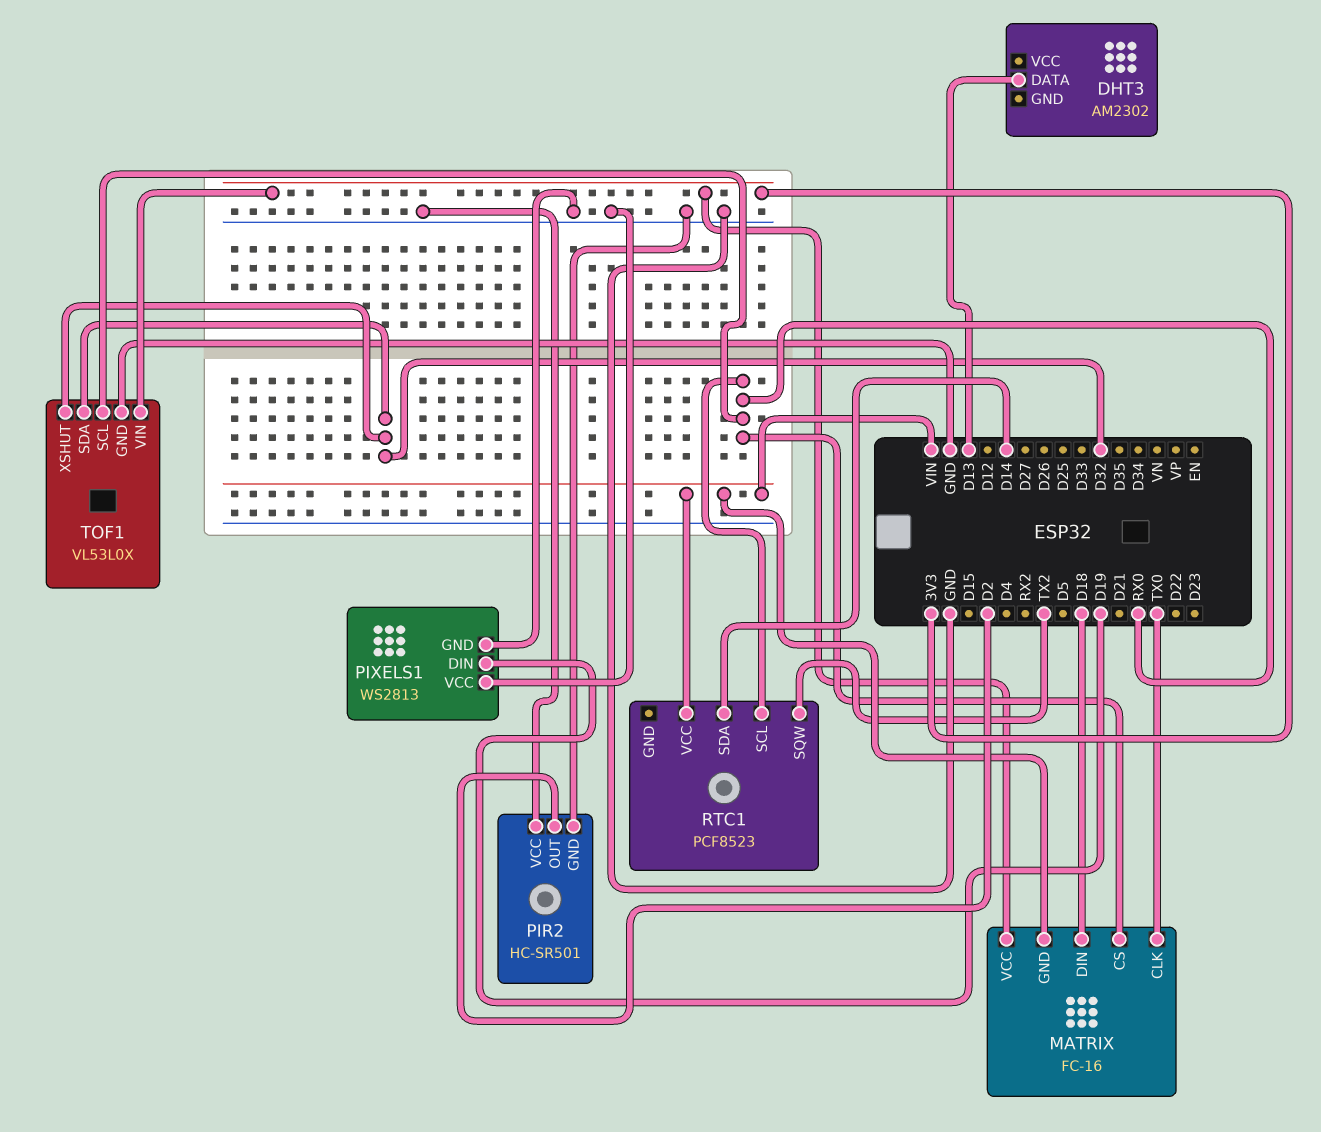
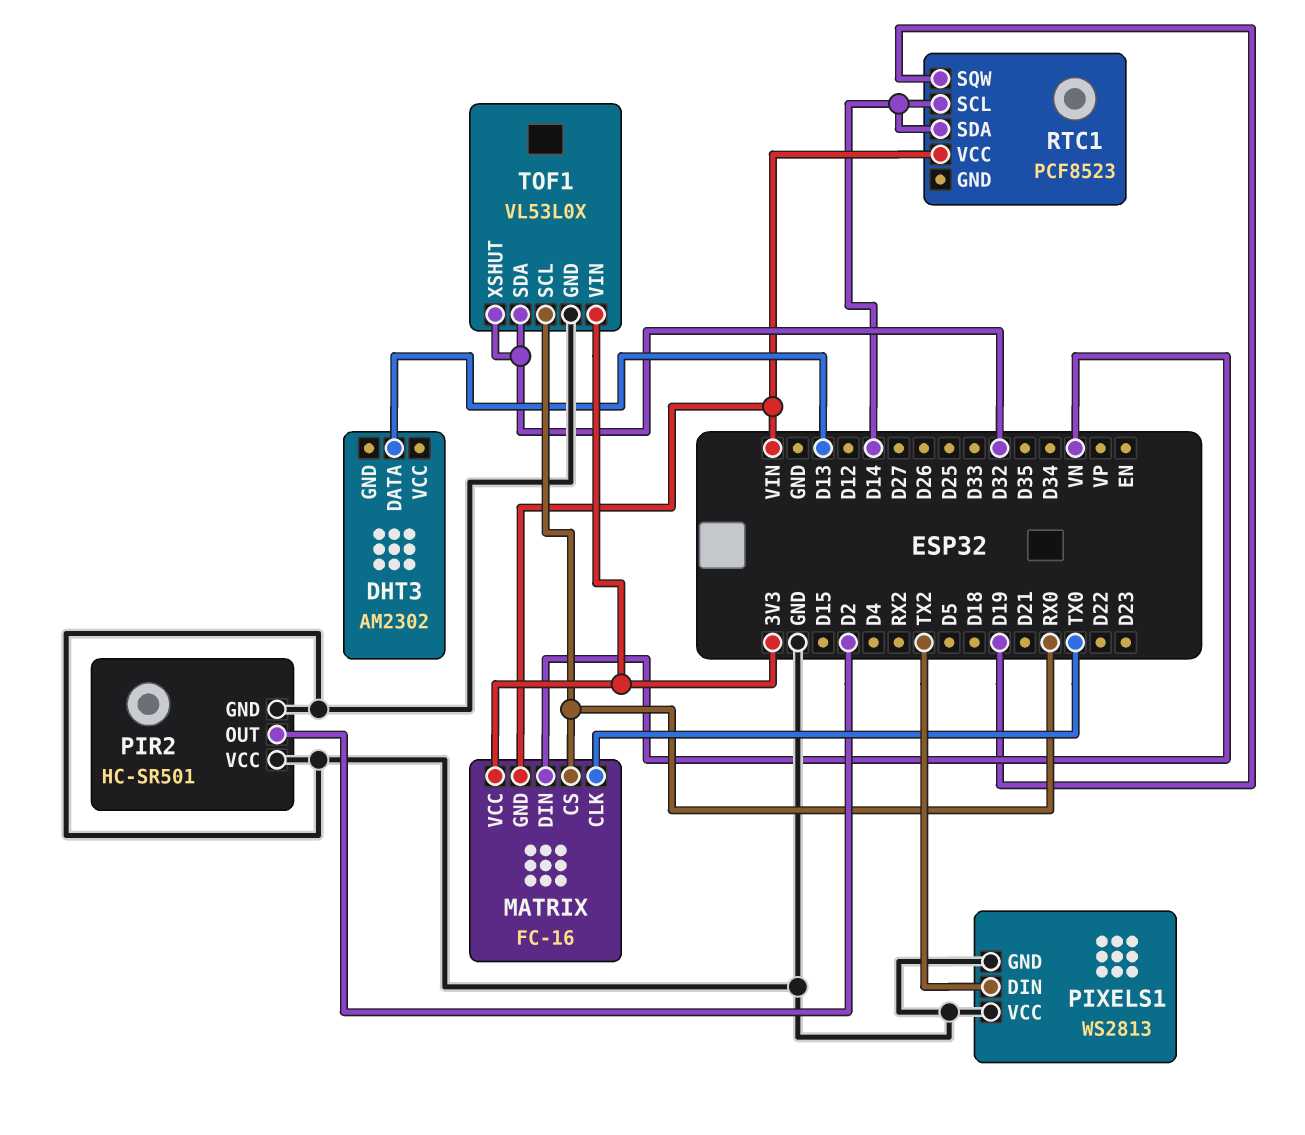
MATRIX pin DIN: D18 -> VN
PIXELS1 pin DIN: D19 -> TX2
RTC1 pin SCL: RX0 -> D14
RTC1 pin SQW: TX2 -> D19

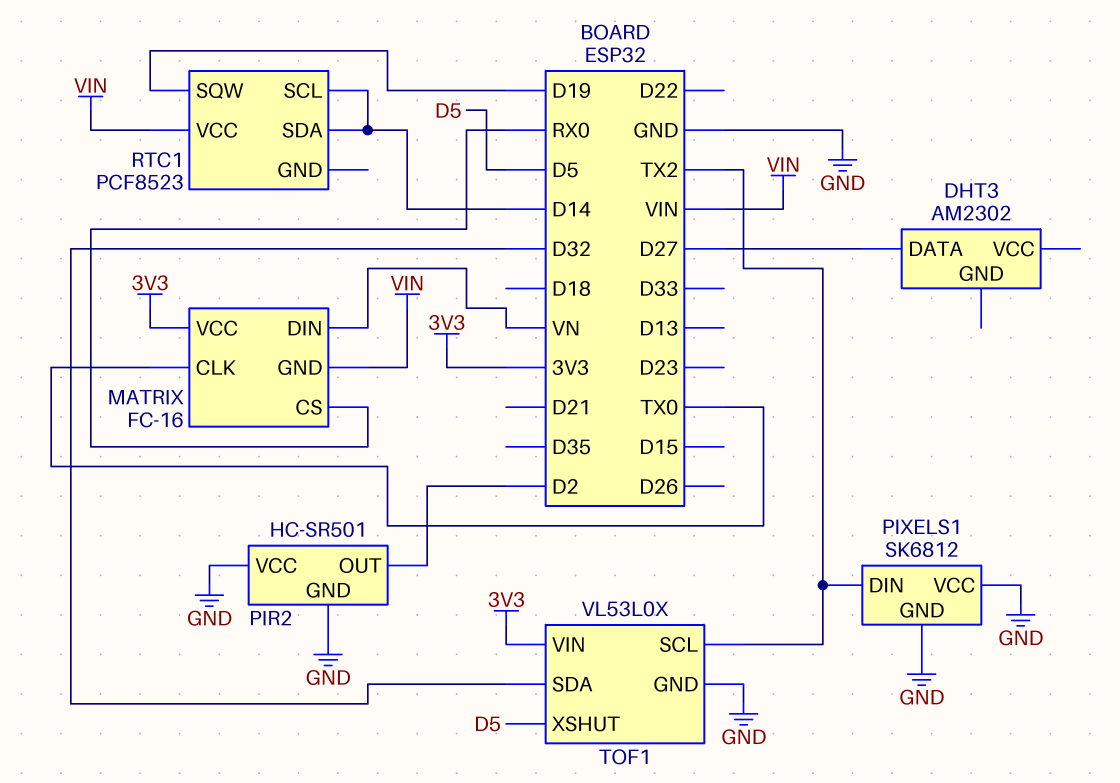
DHT3 pin DATA: D13 -> D27
PIXELS1: WS2813 -> SK6812
TOF1 pin SCL: RX0 -> TX2
TOF1 pin XSHUT: D32 -> D5

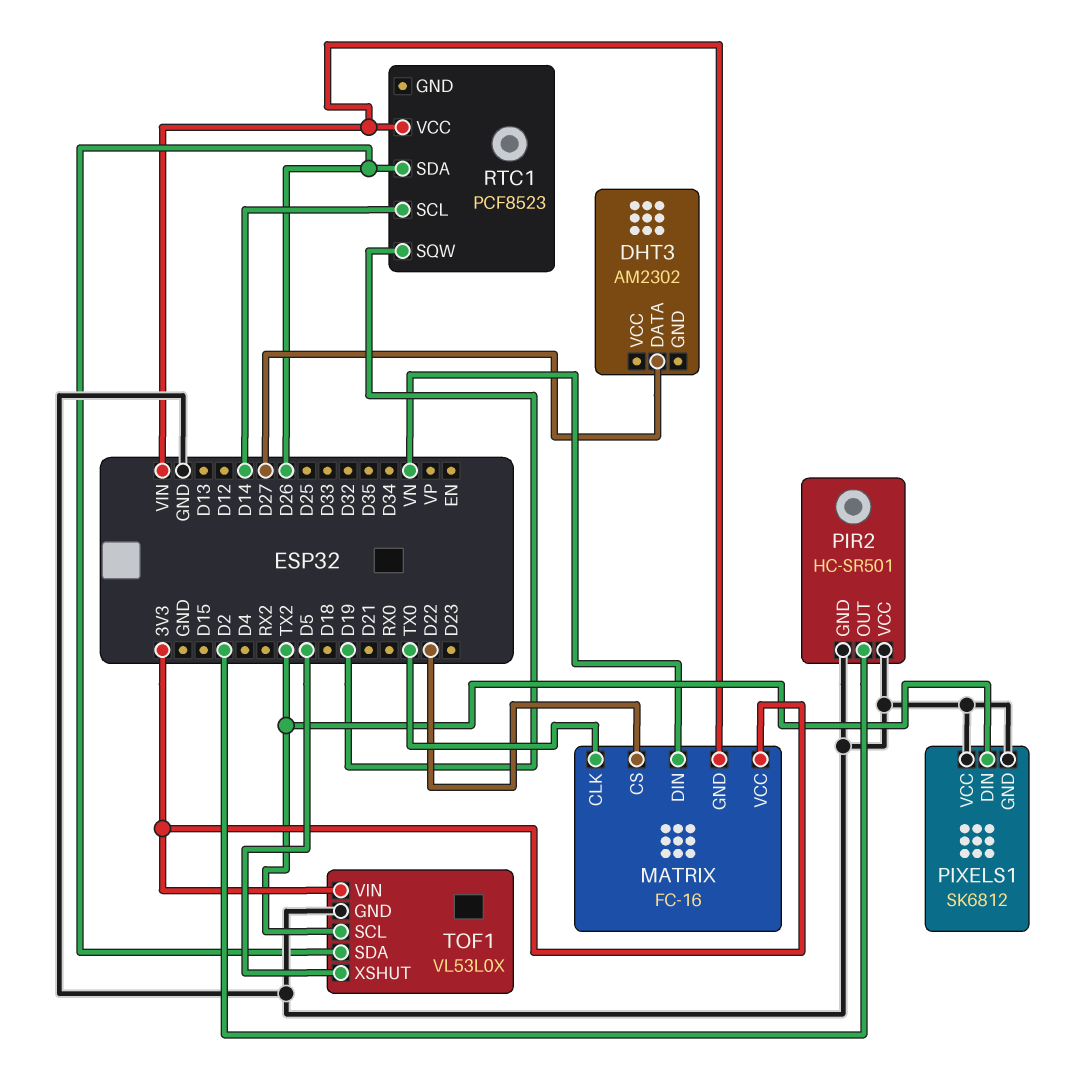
MATRIX pin CS: RX0 -> D22
RTC1 pin SDA: D14 -> D26
TOF1 pin SDA: D32 -> D26

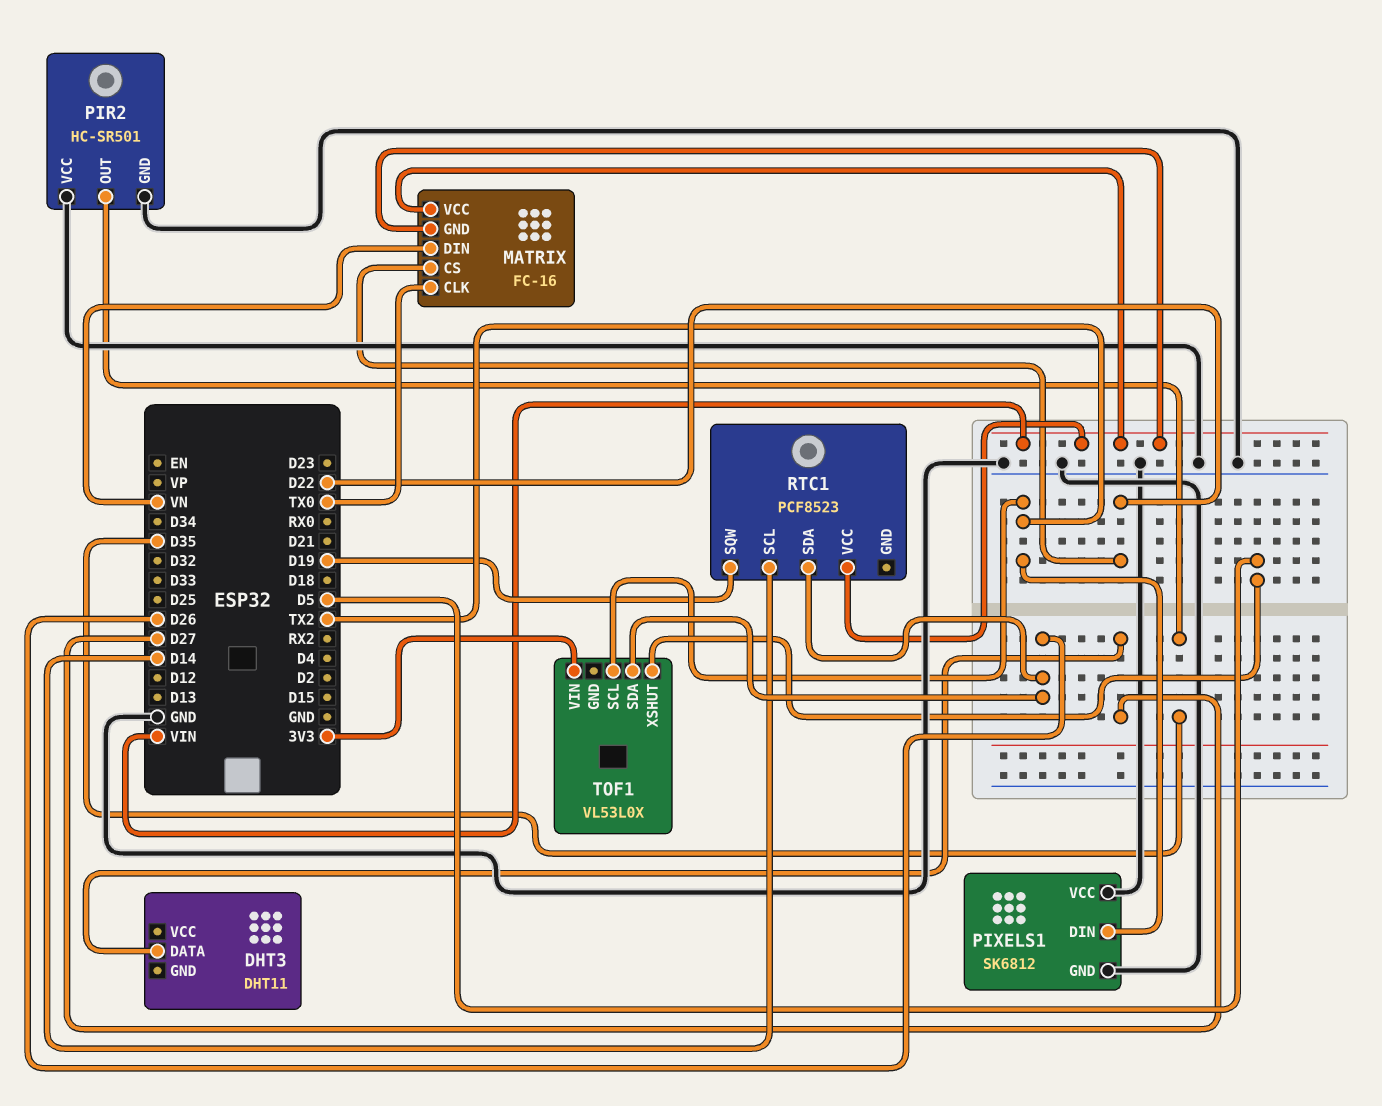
DHT3: AM2302 -> DHT11
MATRIX pin VCC: 3V3 -> VIN
PIR2 pin OUT: D2 -> D35
TOF1 pin GND: GND -> none

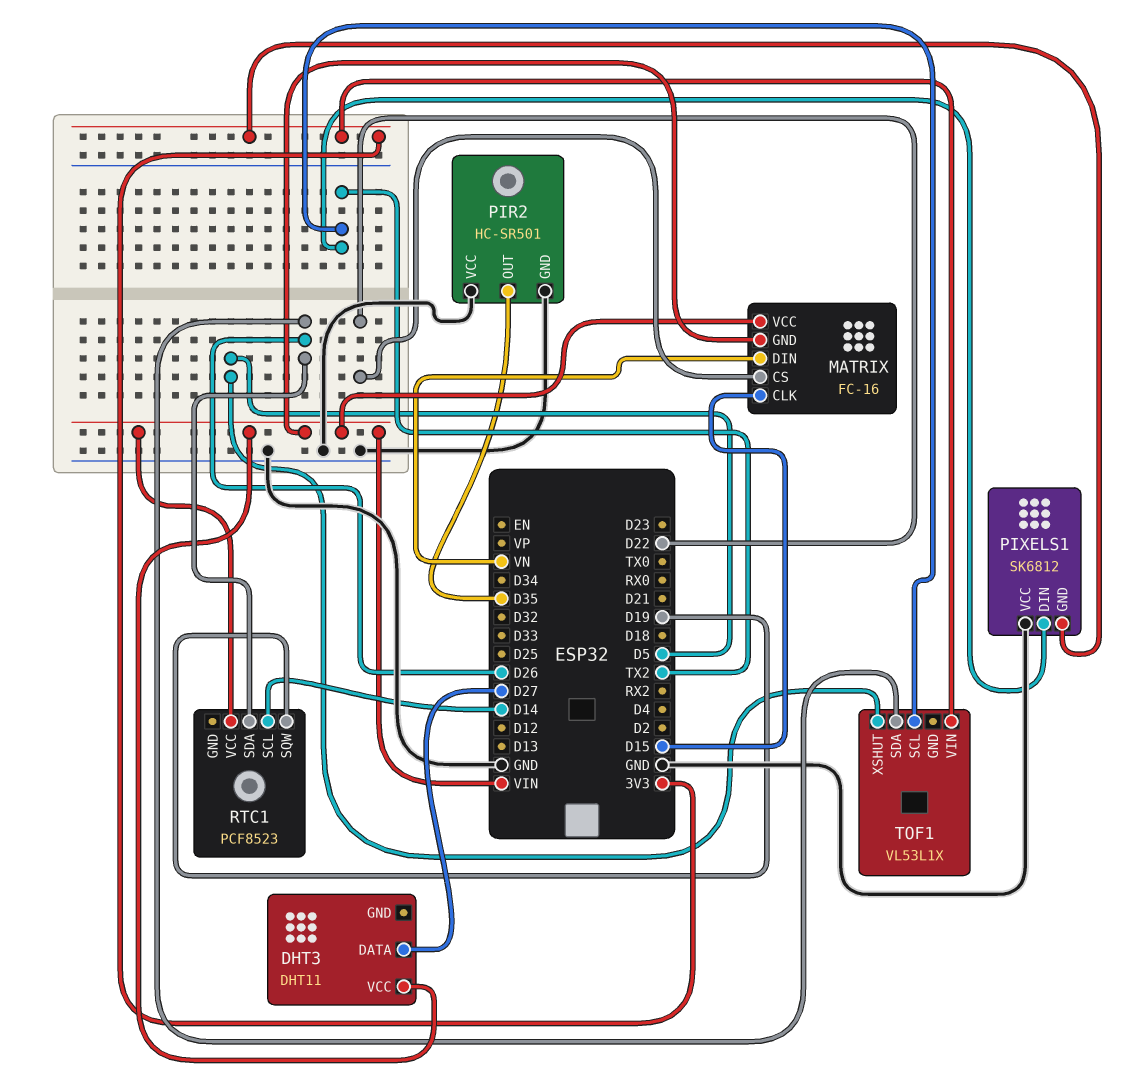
DHT3 pin VCC: none -> VIN
MATRIX pin CLK: TX0 -> D15
PIXELS1 pin GND: GND -> 3V3
TOF1: VL53L0X -> VL53L1X

